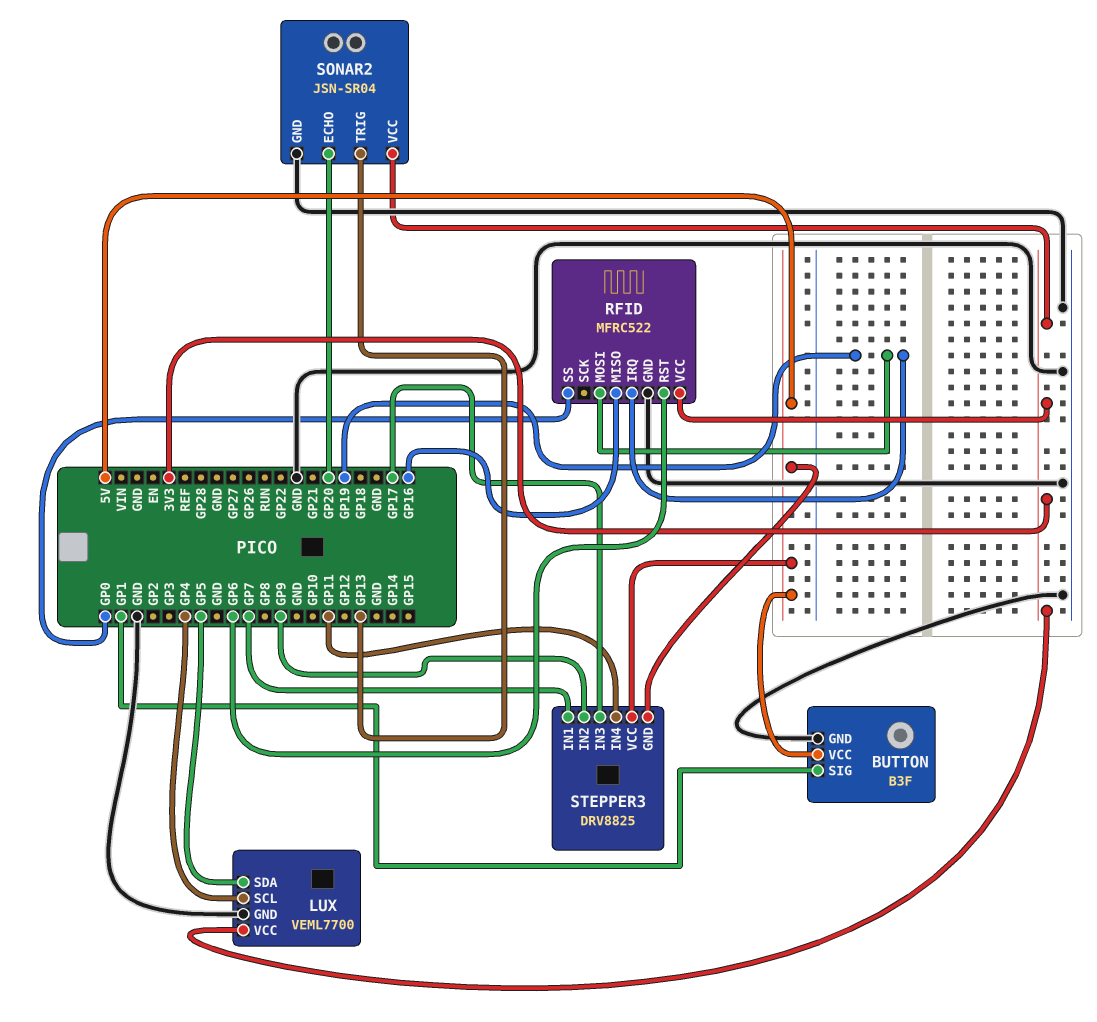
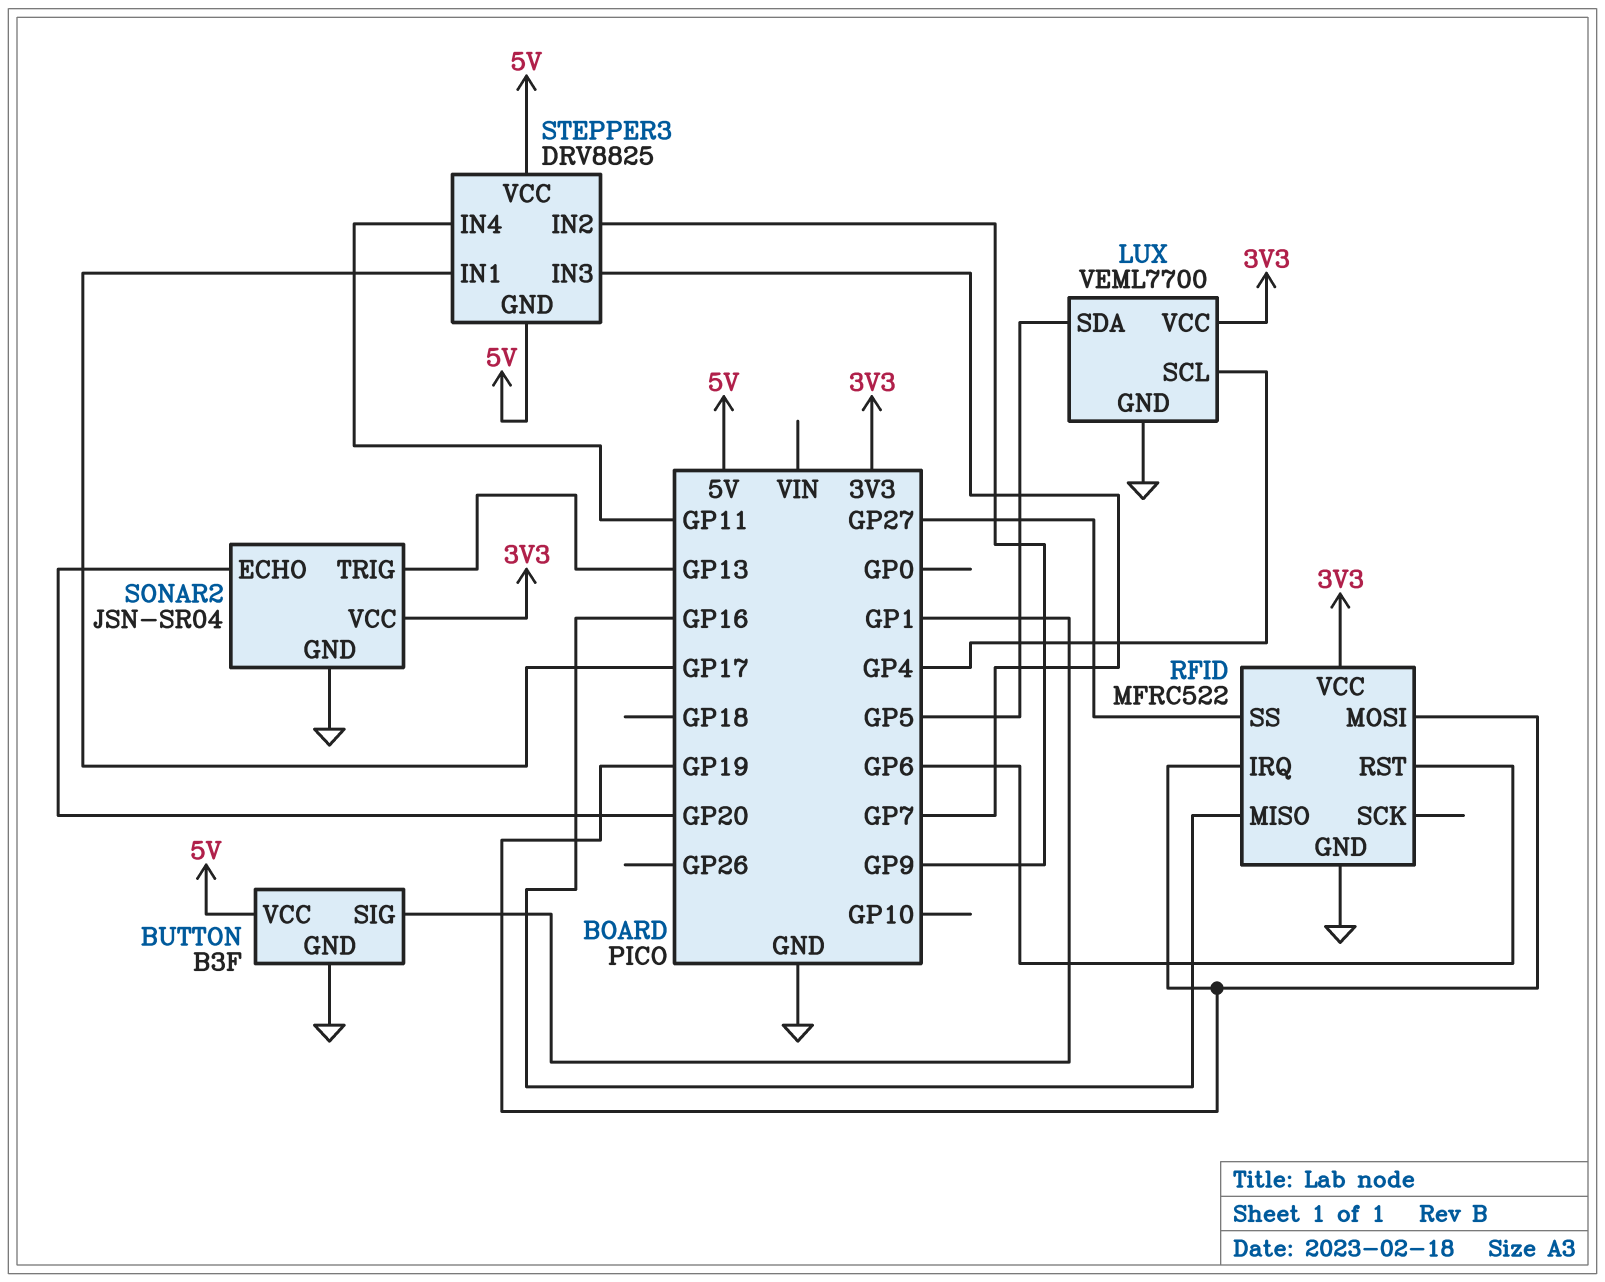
RFID pin SS: GP0 -> GP27
STEPPER3 pin IN1: GP7 -> GP17
STEPPER3 pin IN3: GP17 -> GP7

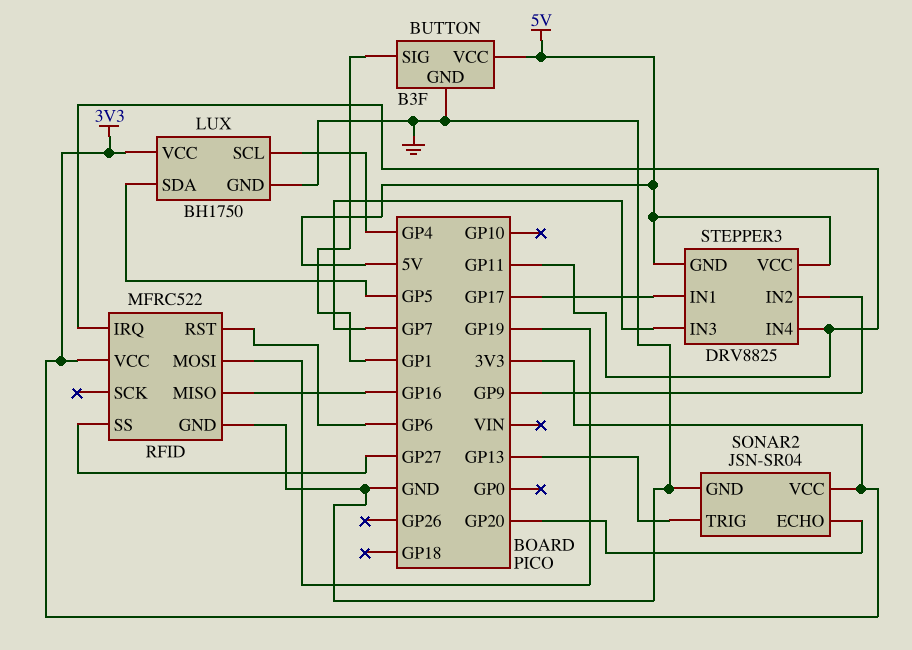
LUX: VEML7700 -> BH1750
RFID pin IRQ: GP19 -> GP11

